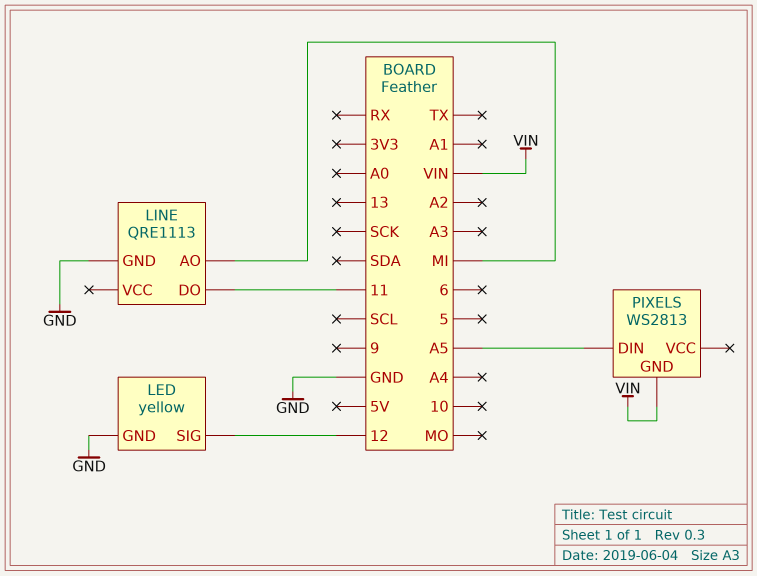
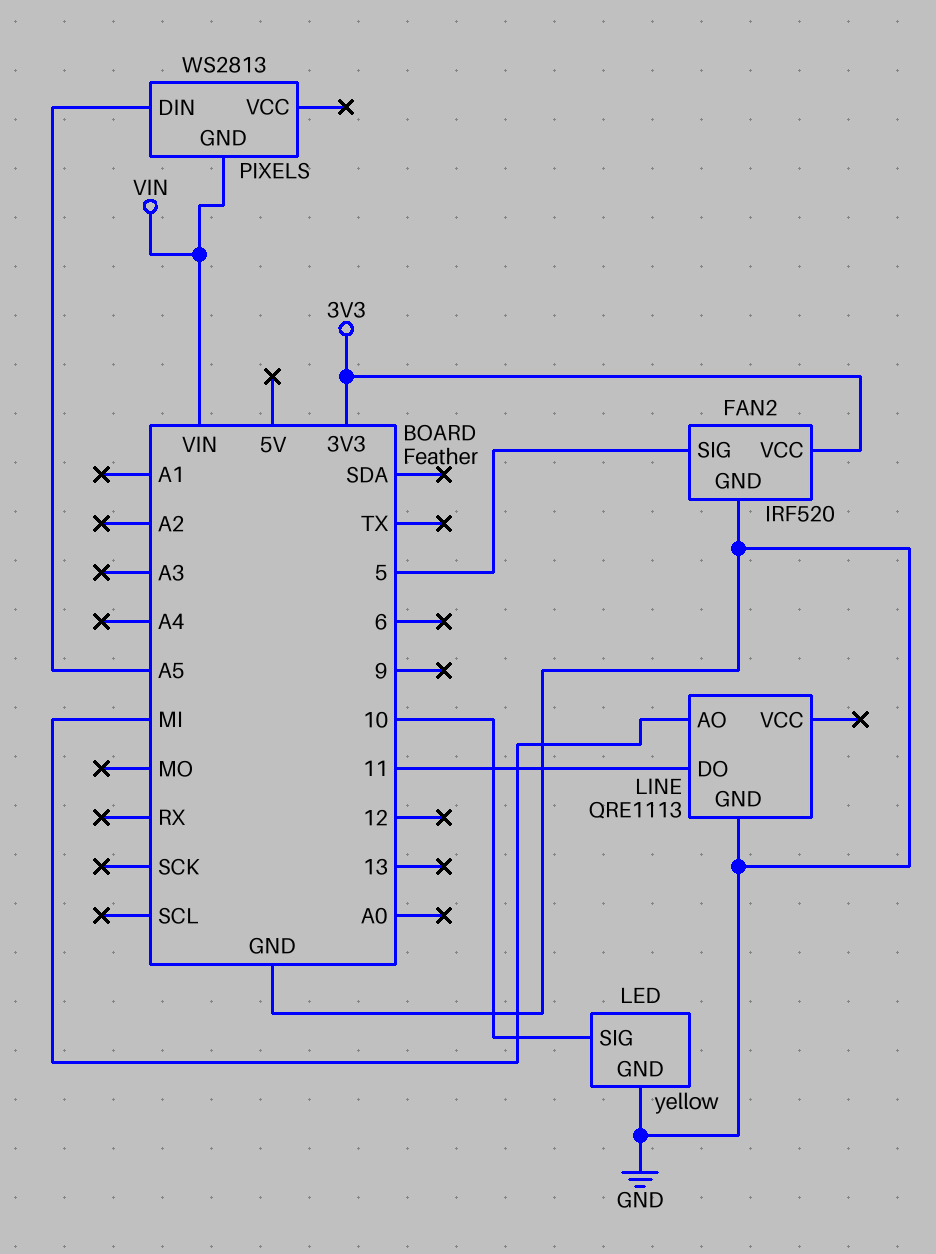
FAN2: none -> IRF520
FAN2 pin GND: none -> GND
FAN2 pin SIG: none -> 5
FAN2 pin VCC: none -> 3V3
LED pin SIG: 12 -> 10

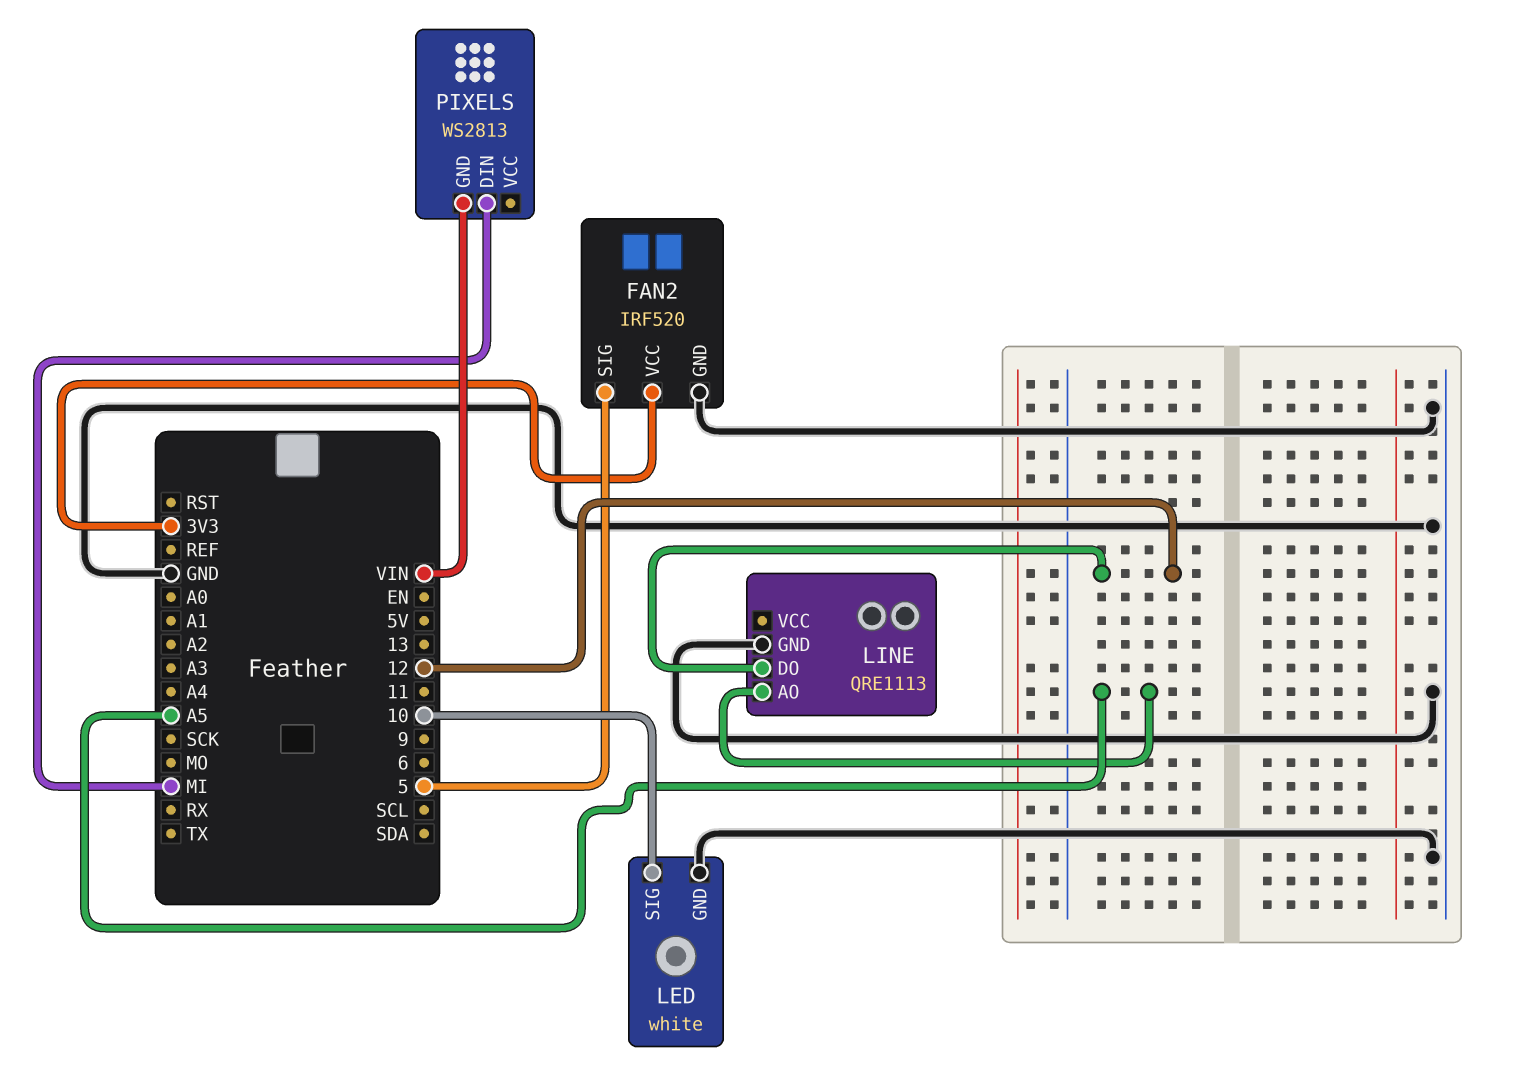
LED: yellow -> white
LINE pin AO: MI -> A5
LINE pin DO: 11 -> 12
PIXELS pin DIN: A5 -> MI

